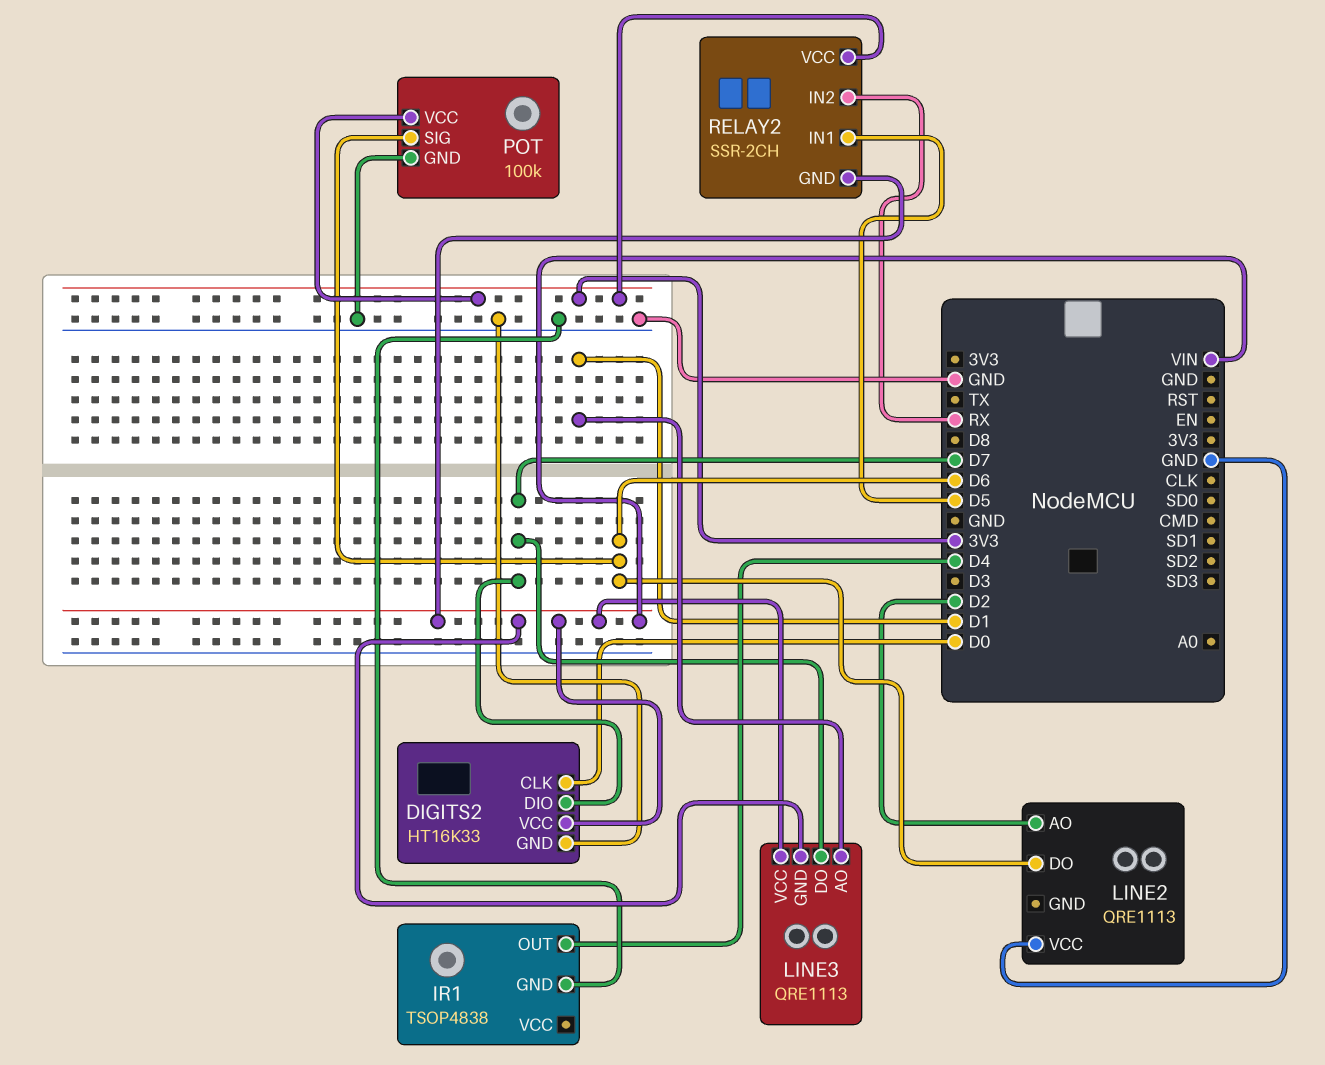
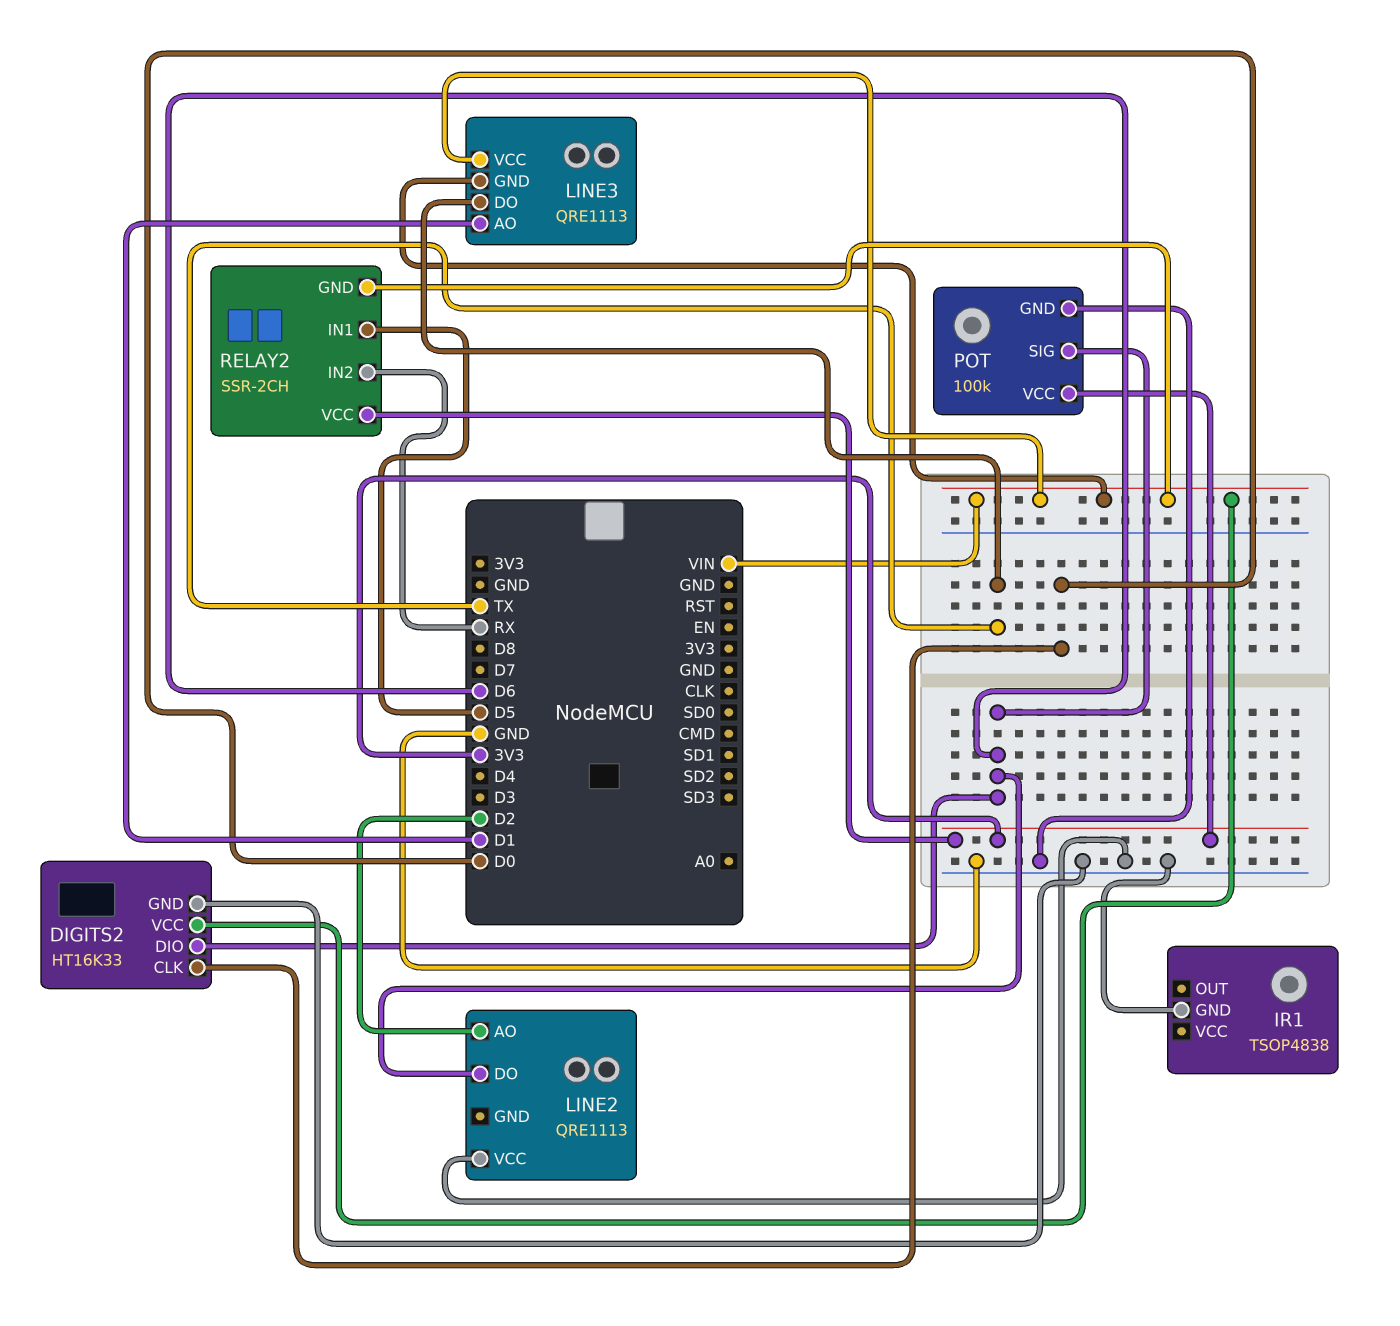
DIGITS2 pin DIO: D7 -> D6
IR1 pin OUT: D4 -> none
LINE3 pin DO: D7 -> TX

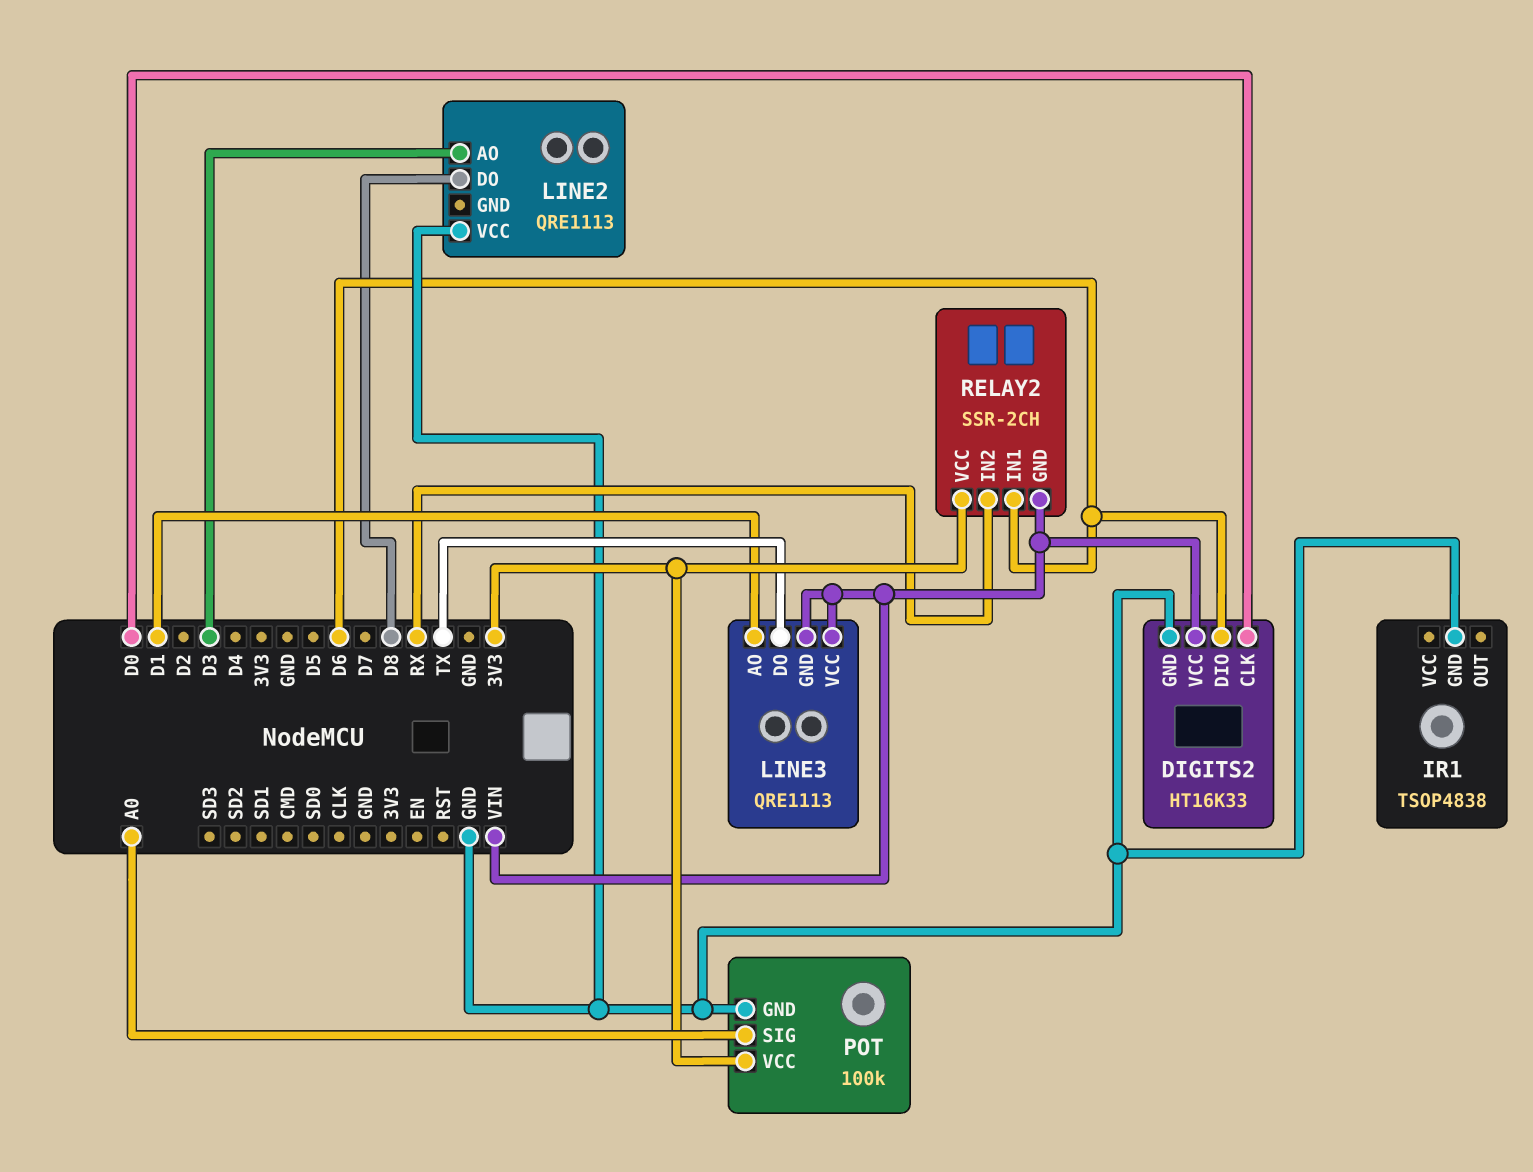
LINE2 pin AO: D2 -> D3
LINE2 pin DO: D6 -> D8
POT pin SIG: D6 -> A0
RELAY2 pin IN1: D5 -> D6

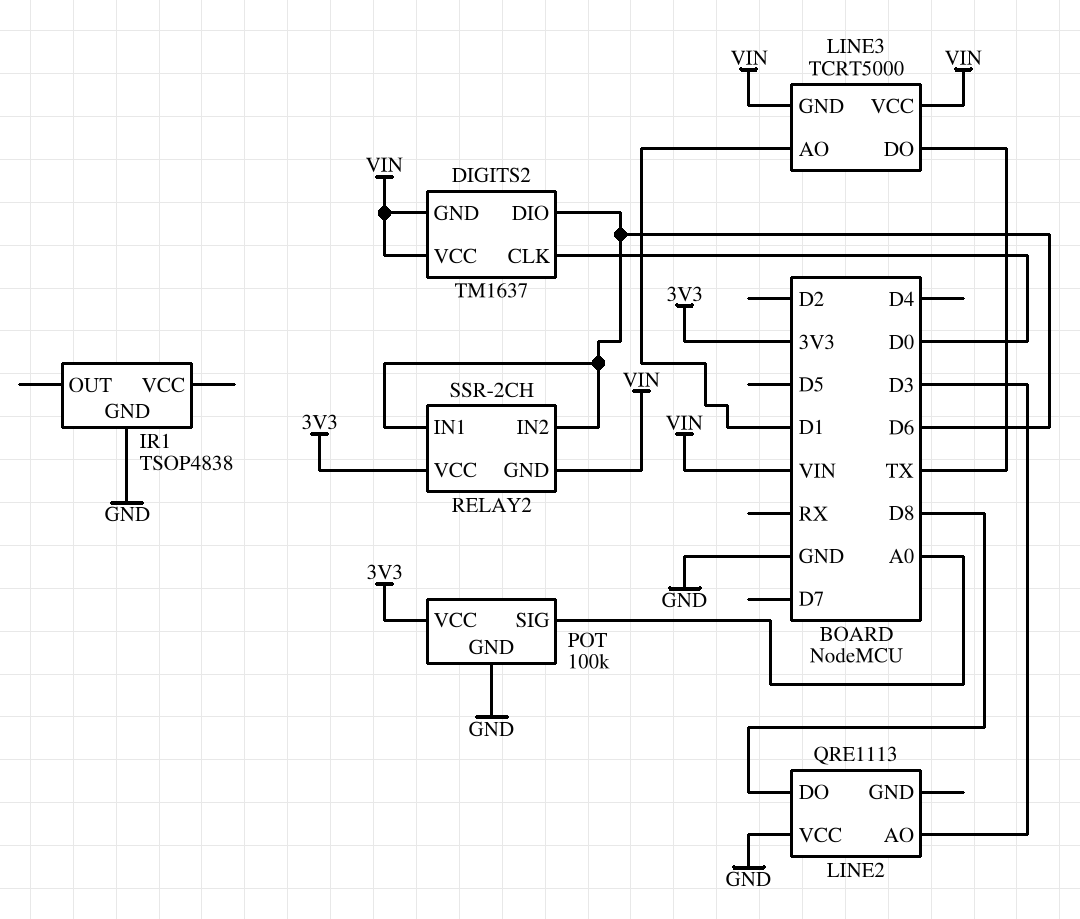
DIGITS2: HT16K33 -> TM1637
DIGITS2 pin GND: GND -> VIN
LINE3: QRE1113 -> TCRT5000
RELAY2 pin IN2: RX -> D6

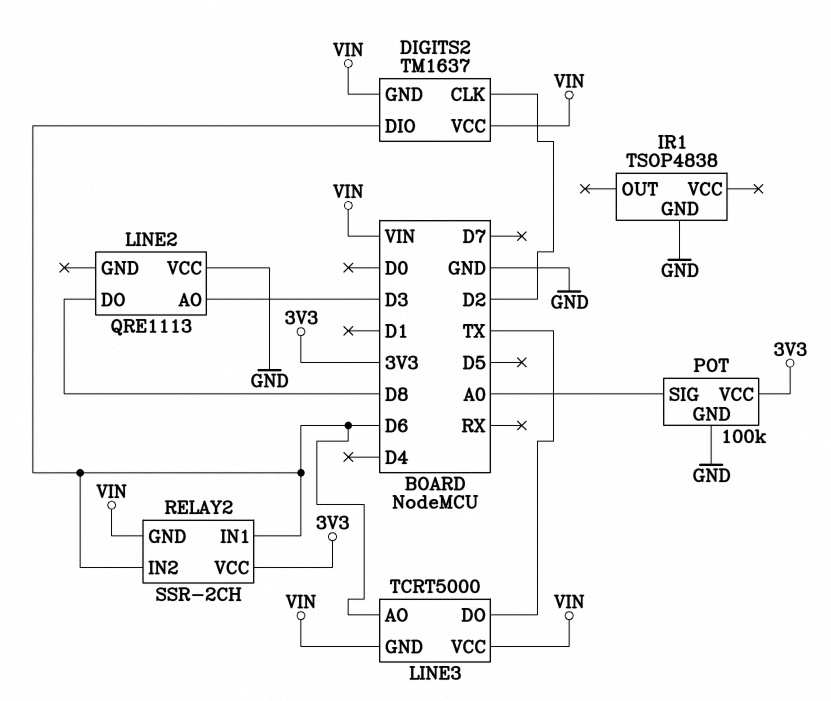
DIGITS2 pin CLK: D0 -> D2
LINE3 pin AO: D1 -> D6

